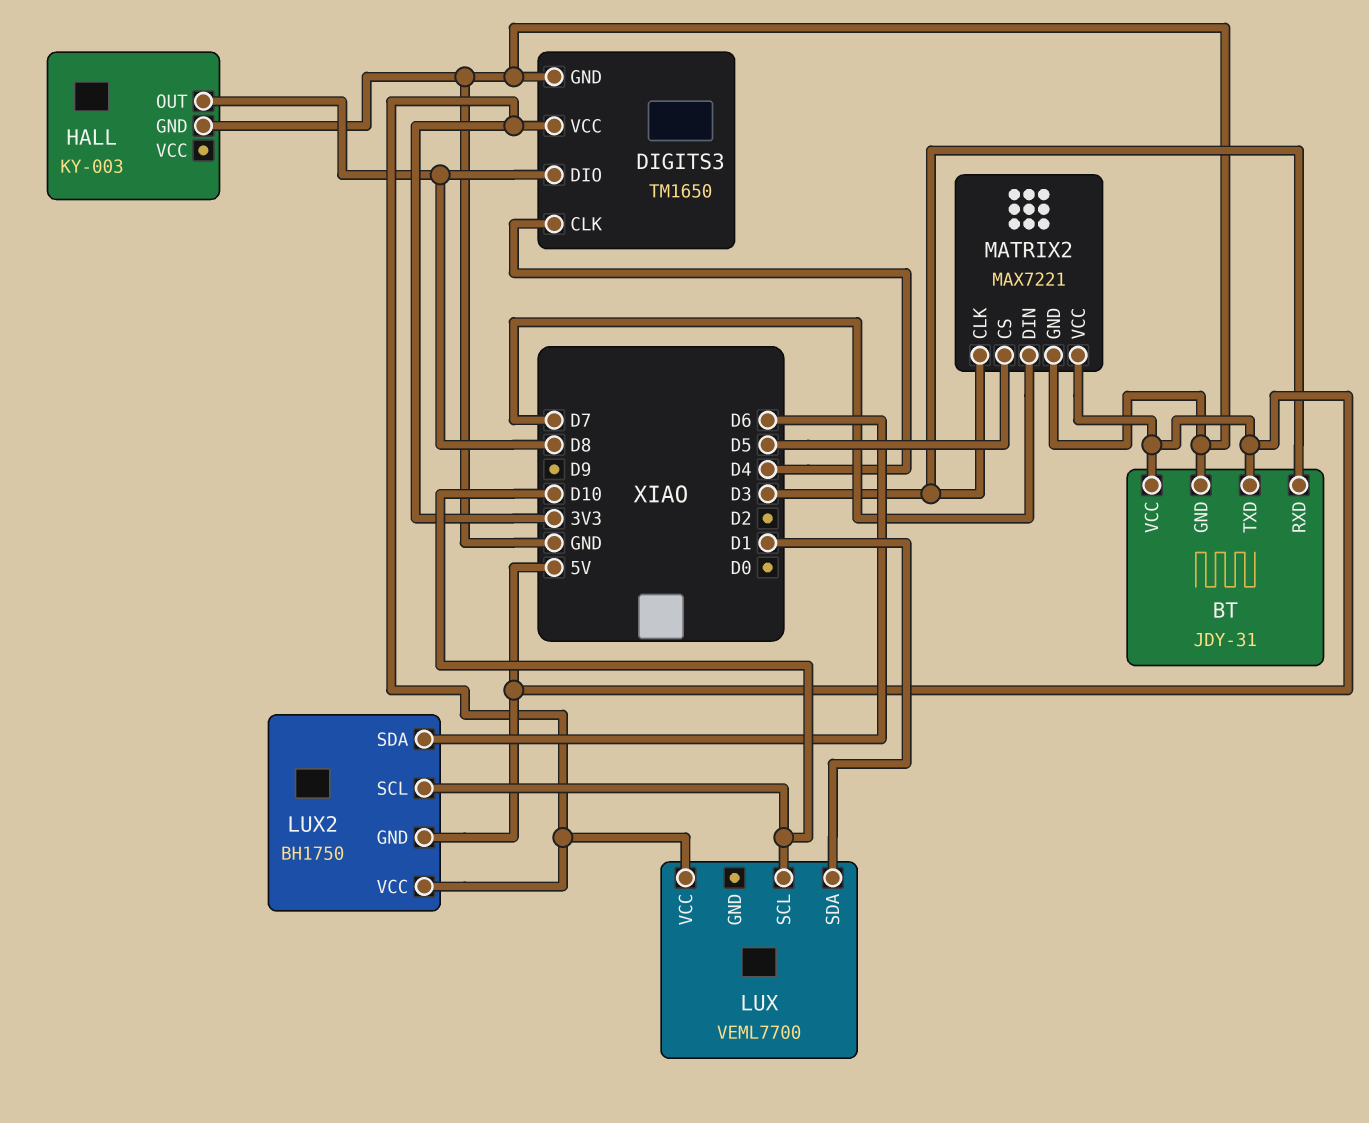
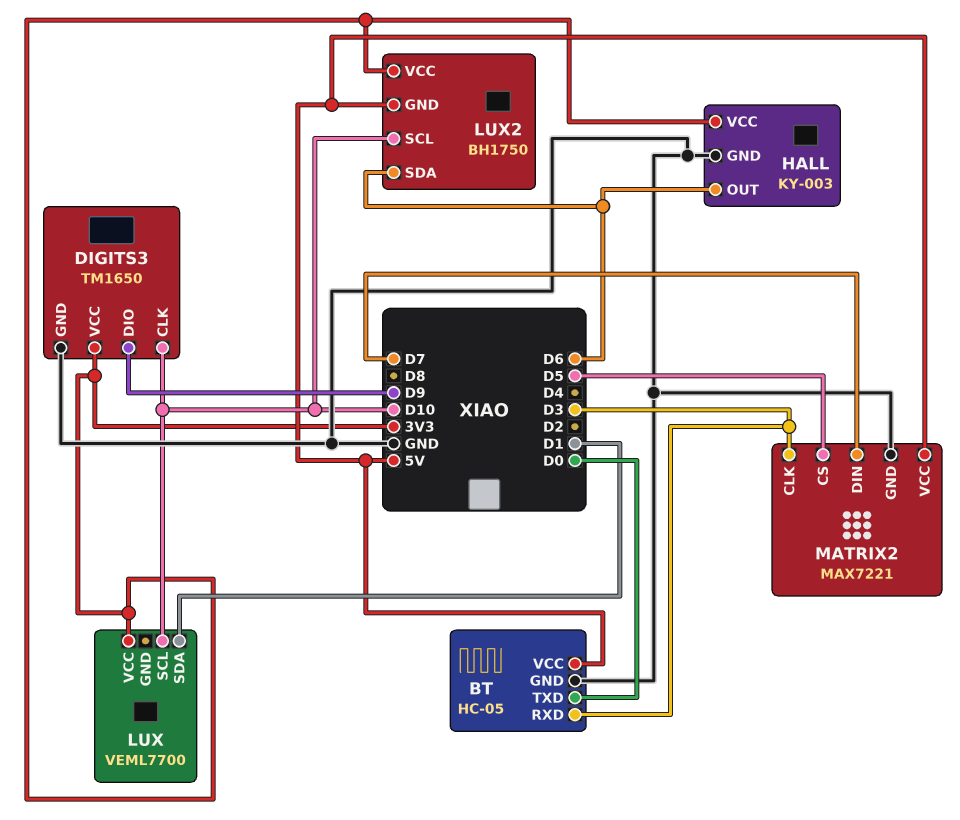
BT: JDY-31 -> HC-05
BT pin TXD: 5V -> D0
DIGITS3 pin CLK: D4 -> D10
DIGITS3 pin DIO: D8 -> D9
HALL pin OUT: D8 -> D6
HALL pin VCC: none -> 3V3

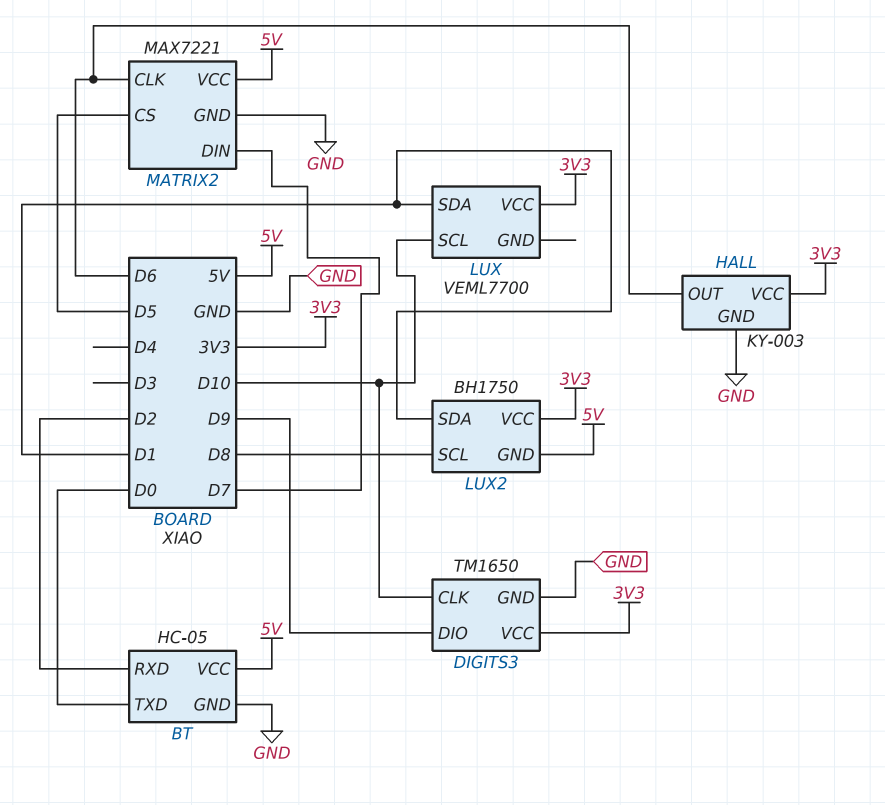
BT pin RXD: D3 -> D2
LUX2 pin SCL: D10 -> D8
LUX2 pin SDA: D6 -> D1
MATRIX2 pin CLK: D3 -> D6

